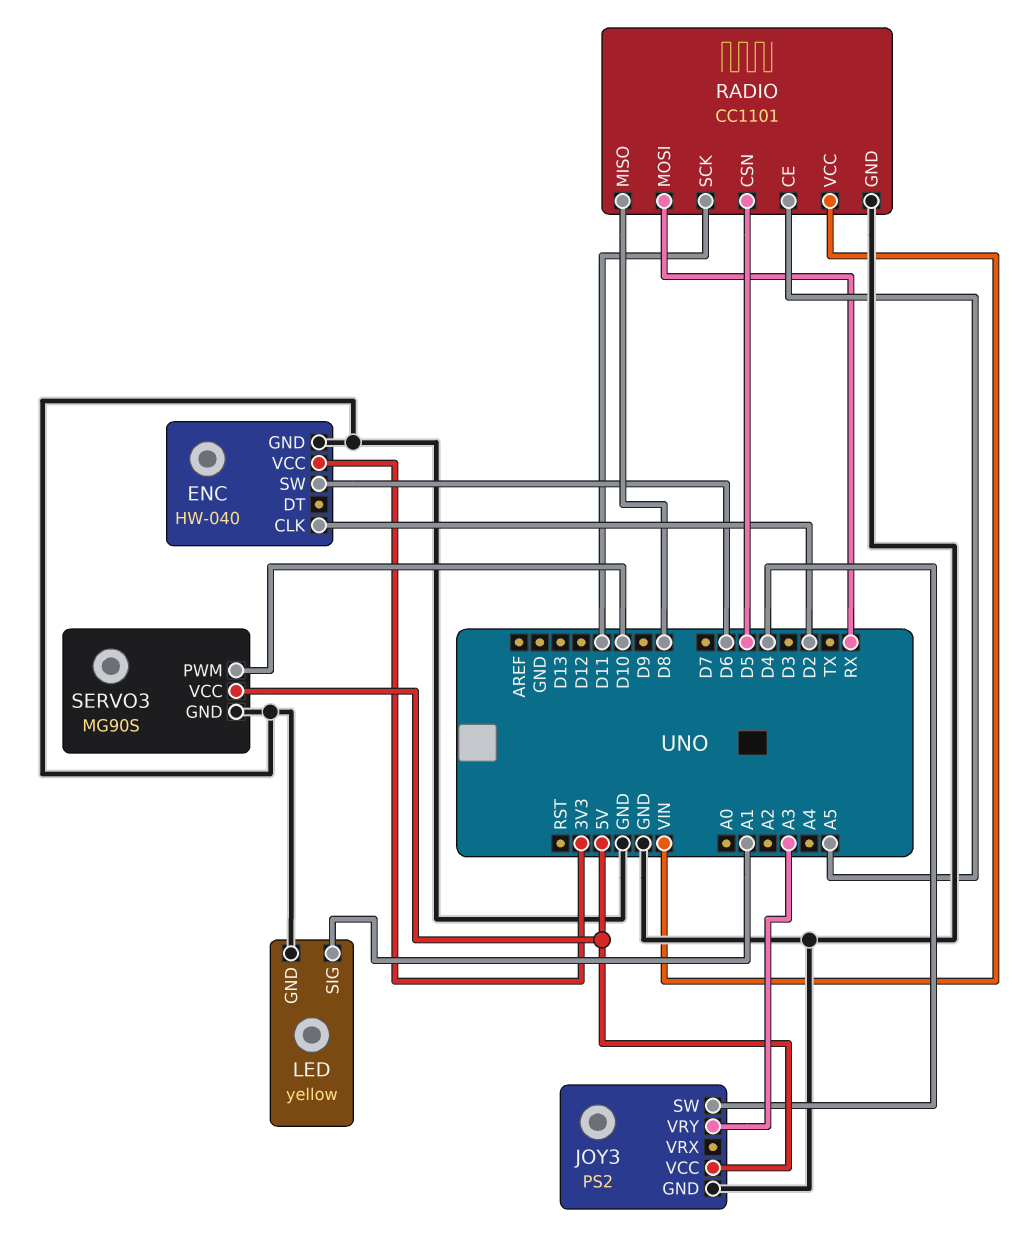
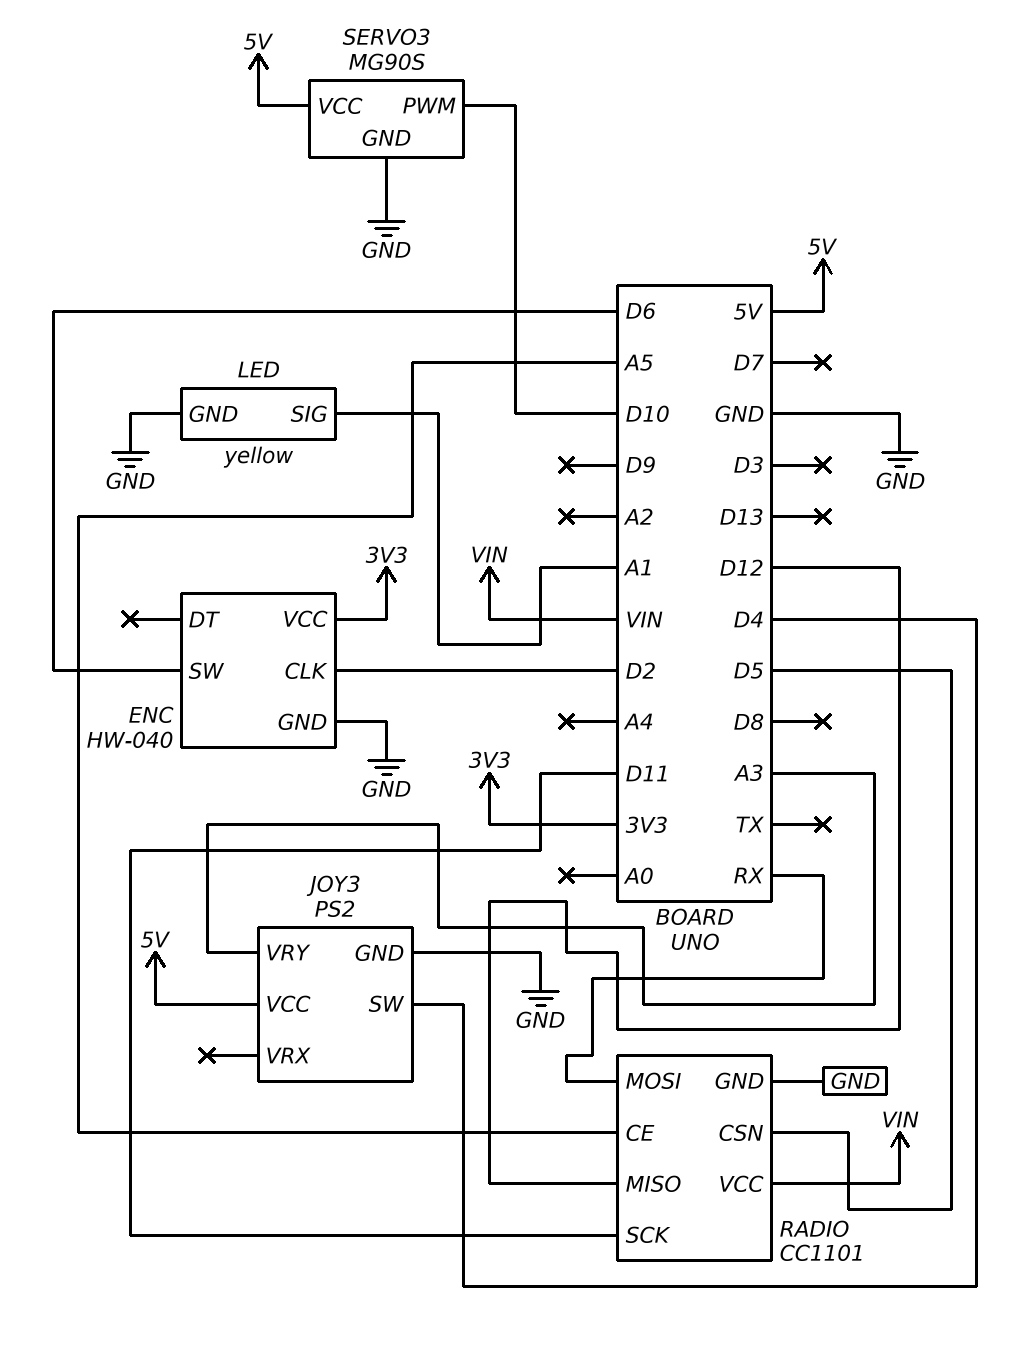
RADIO pin MISO: D8 -> D12

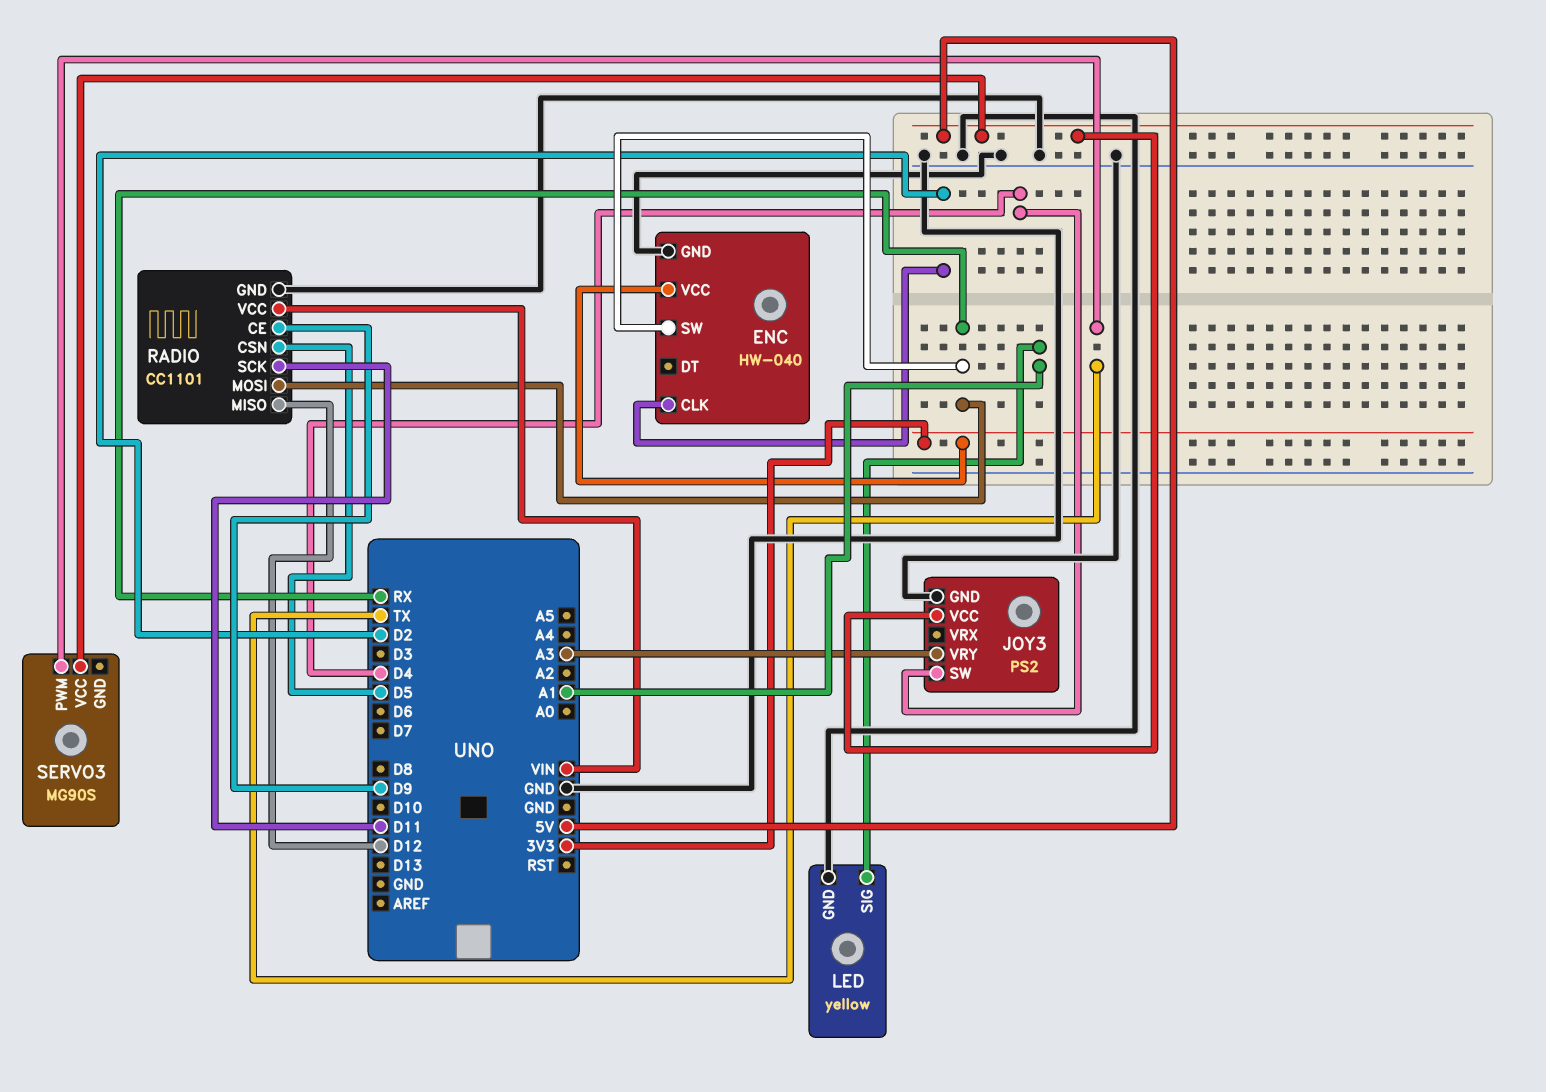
ENC pin SW: D6 -> RX
RADIO pin CE: A5 -> D9
SERVO3 pin GND: GND -> none
SERVO3 pin PWM: D10 -> TX

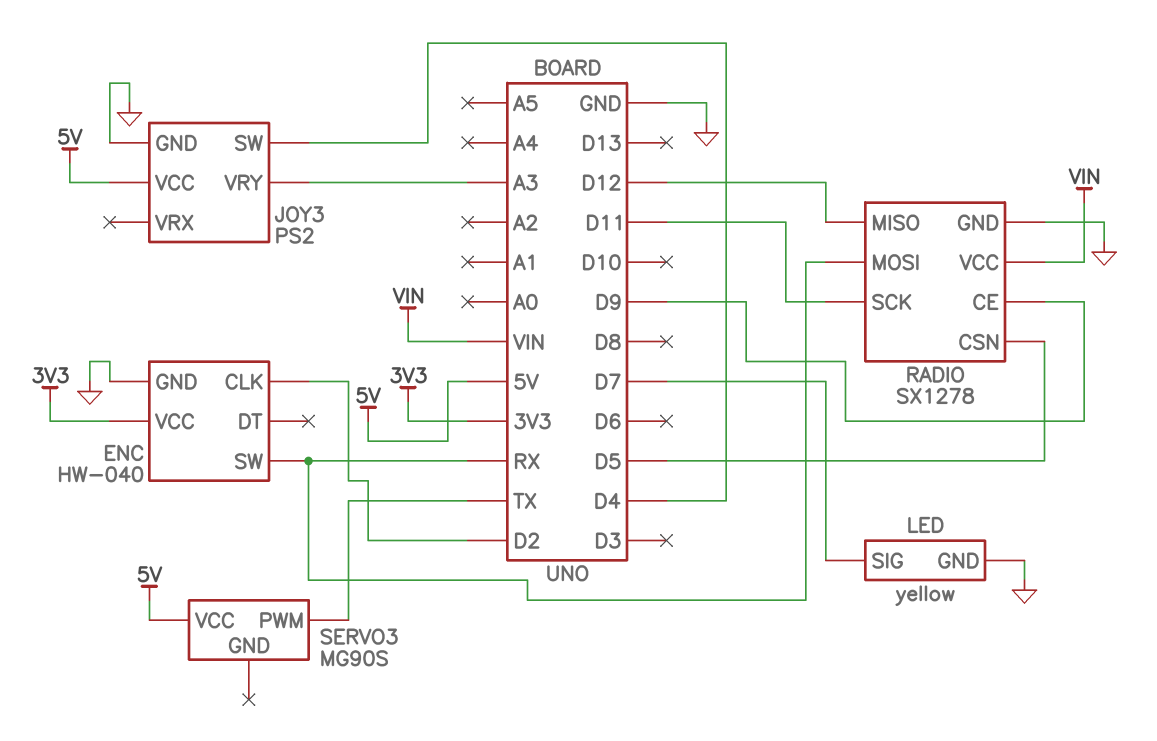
LED pin SIG: A1 -> D7
RADIO: CC1101 -> SX1278

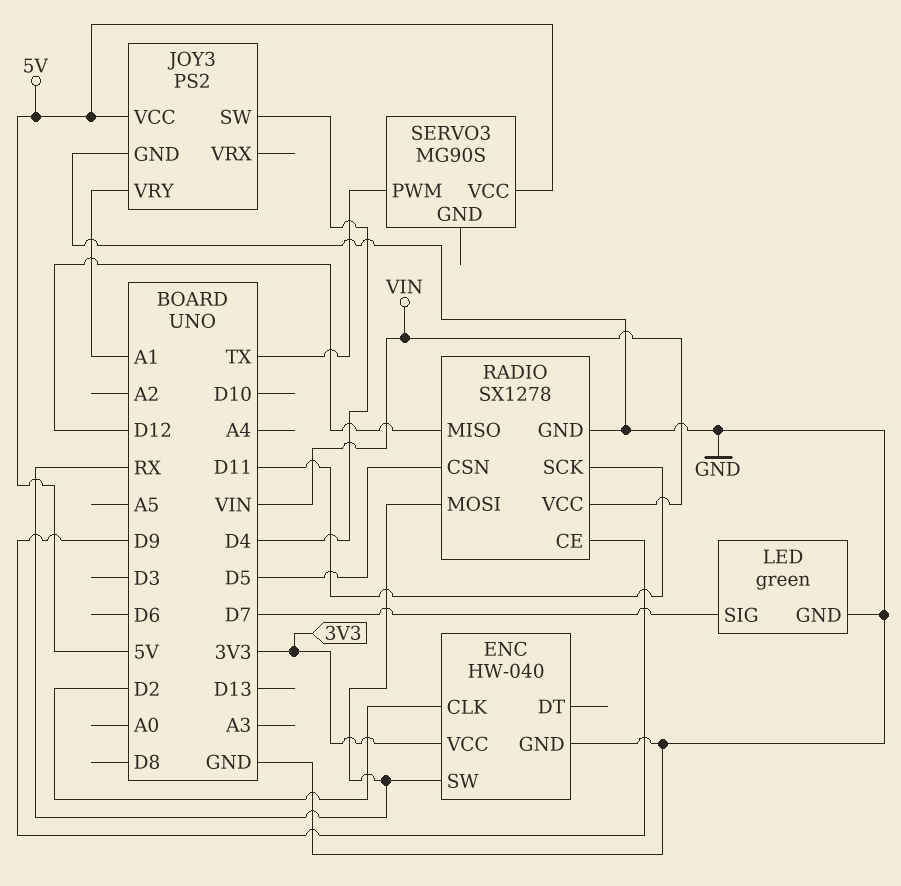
JOY3 pin VRY: A3 -> A1
LED: yellow -> green

